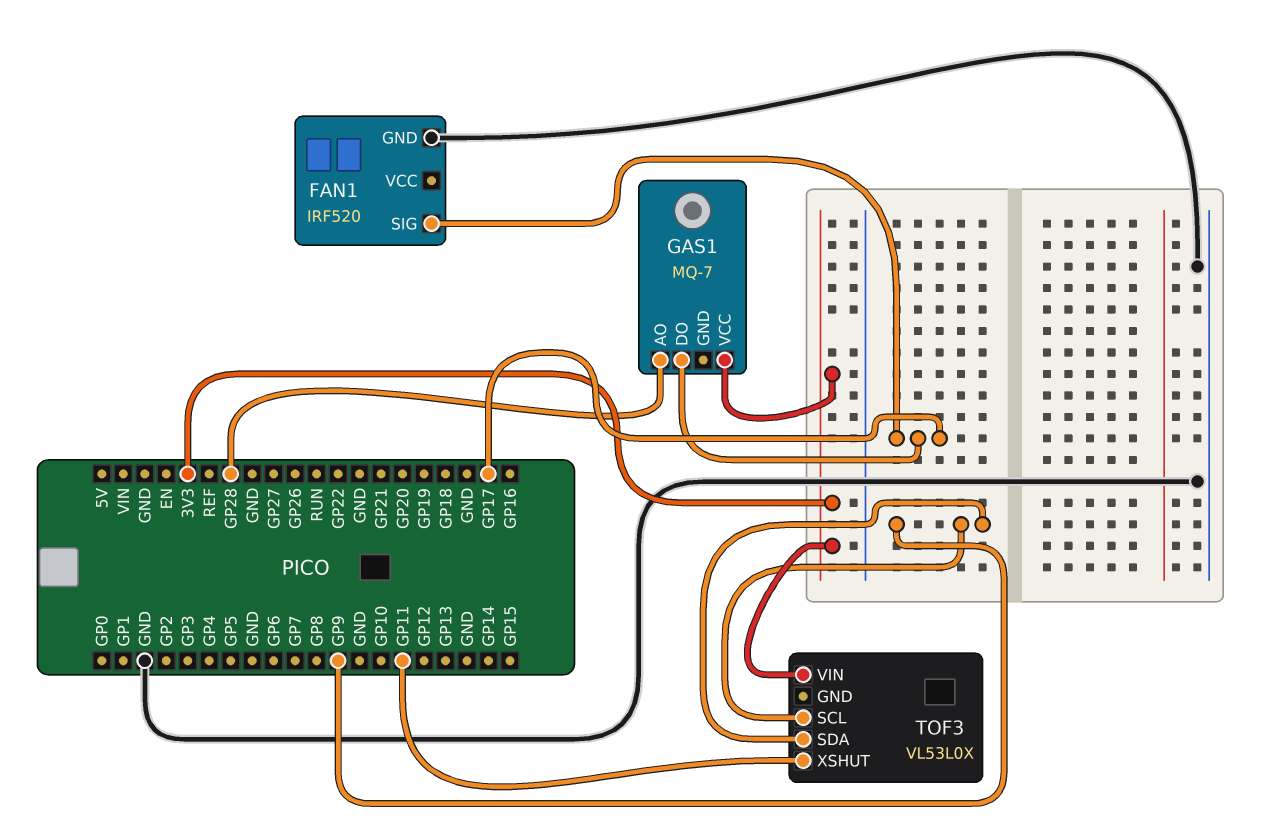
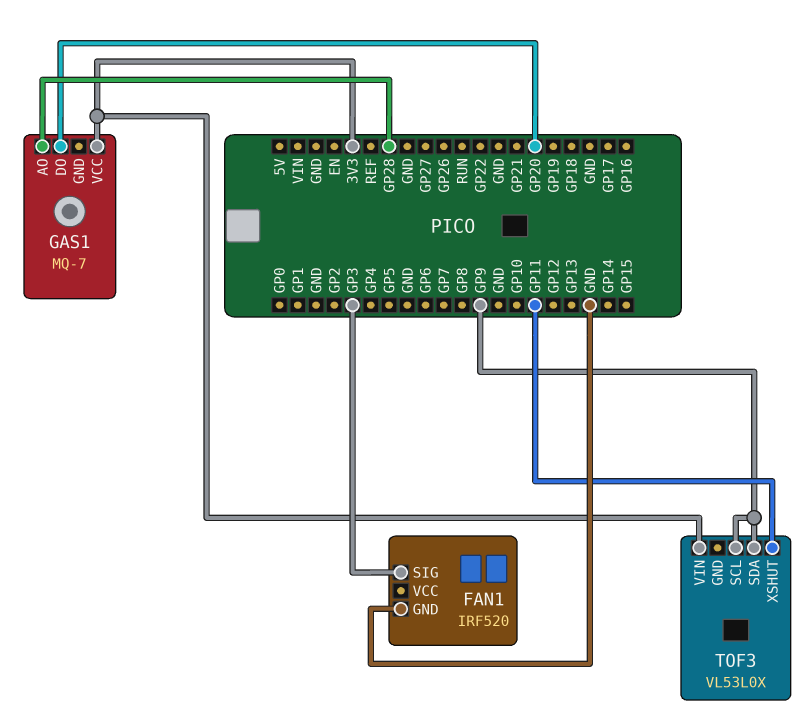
FAN1 pin SIG: GP17 -> GP3
GAS1 pin DO: GP17 -> GP20

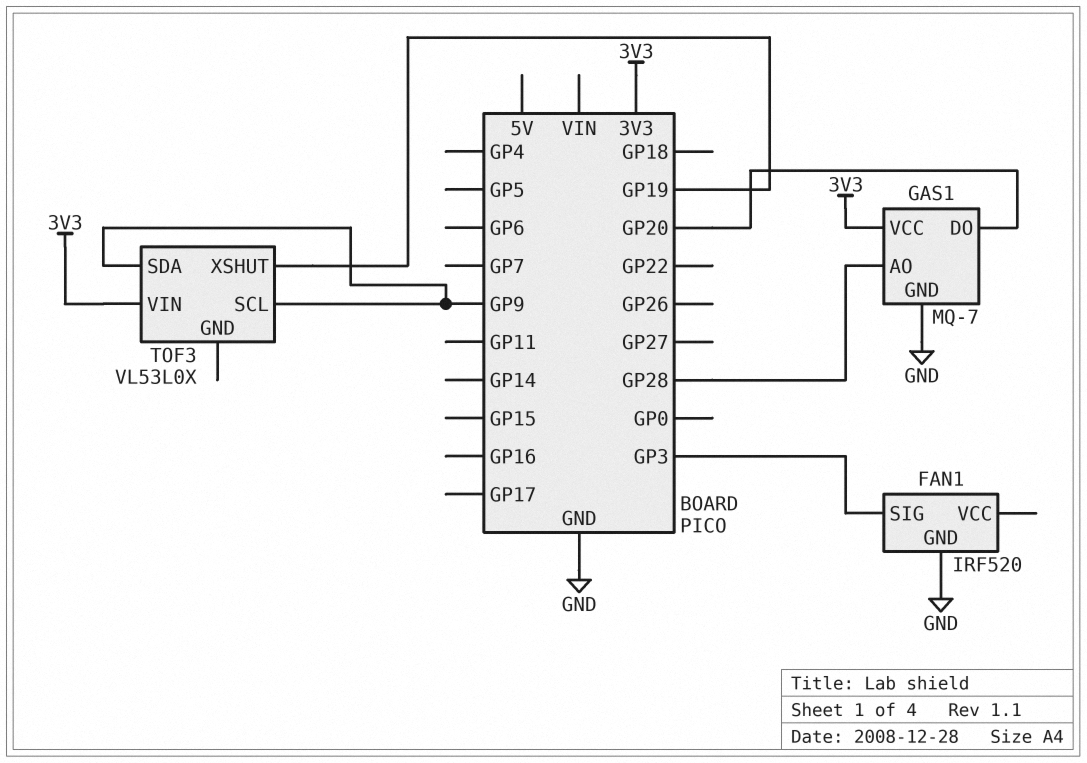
GAS1 pin GND: none -> GND
TOF3 pin XSHUT: GP11 -> GP19

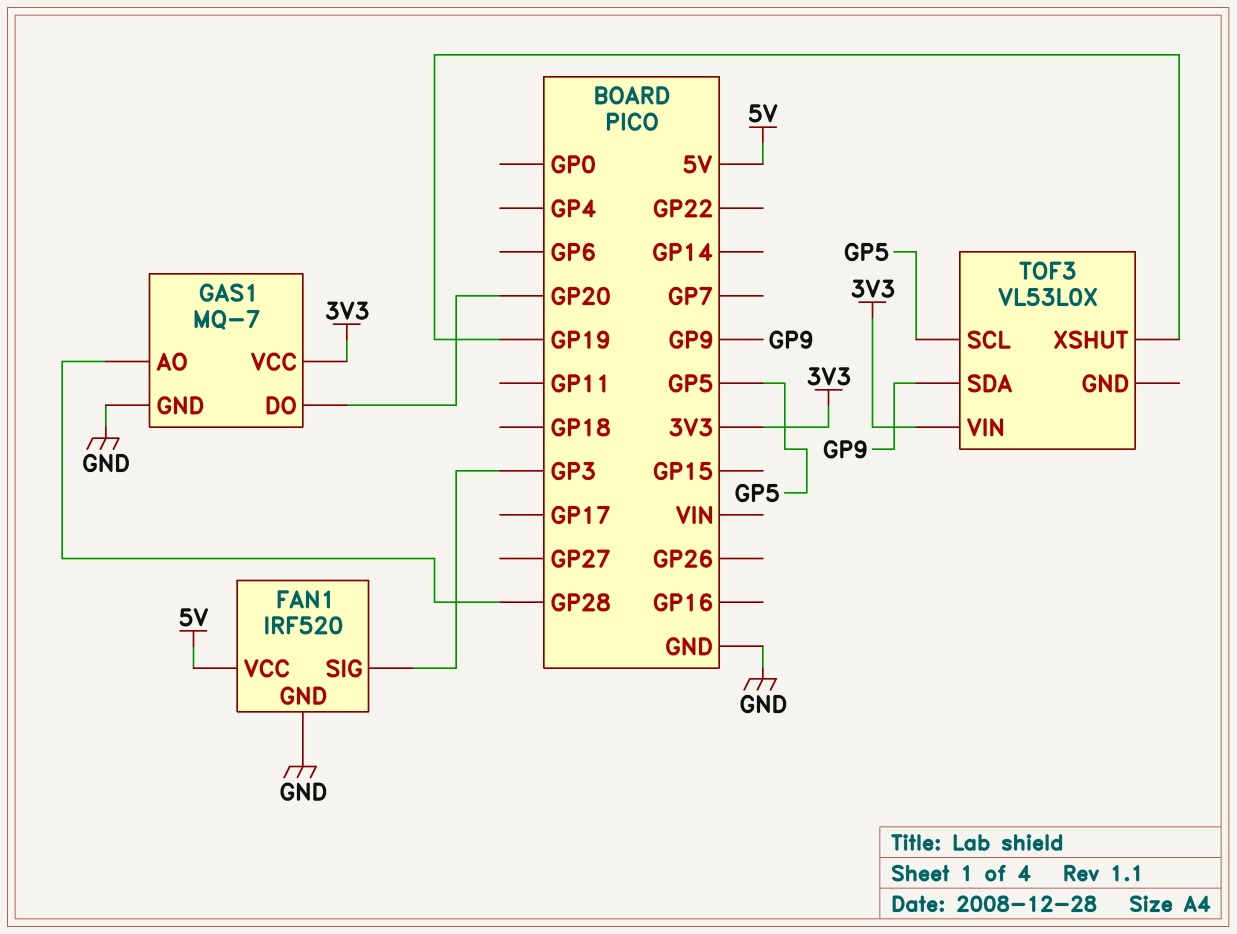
FAN1 pin VCC: none -> 5V
TOF3 pin SCL: GP9 -> GP5

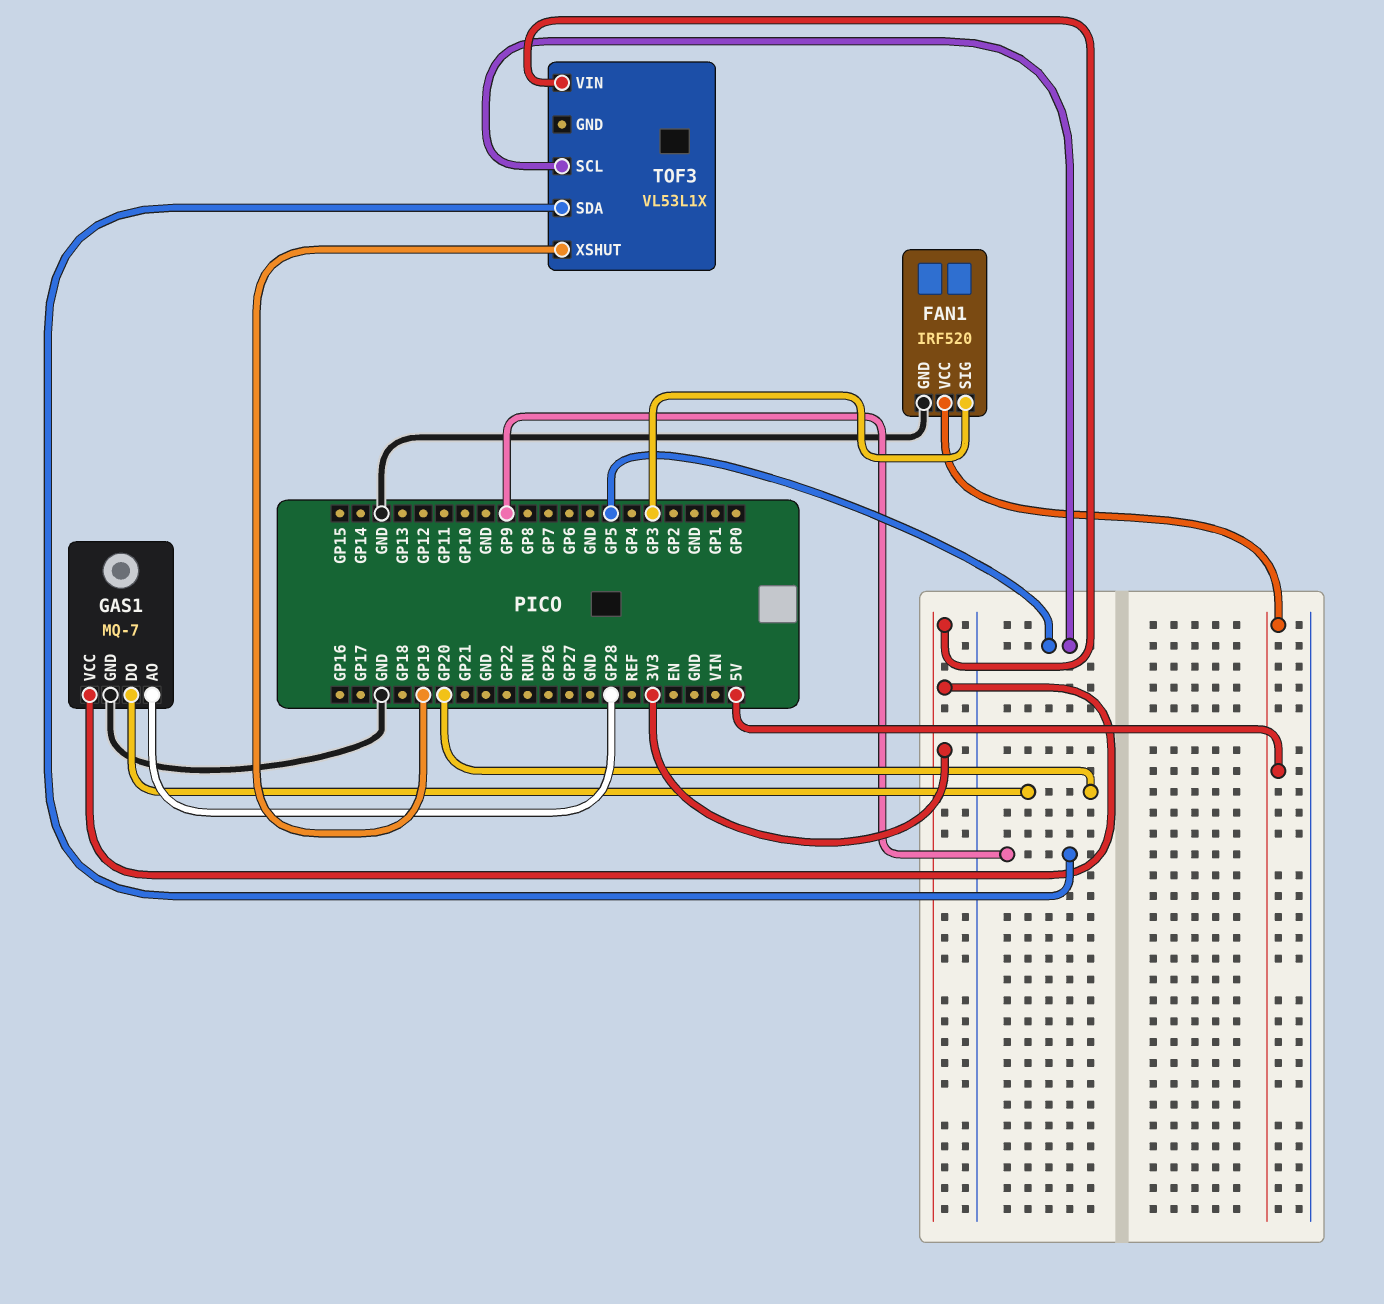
TOF3: VL53L0X -> VL53L1X

